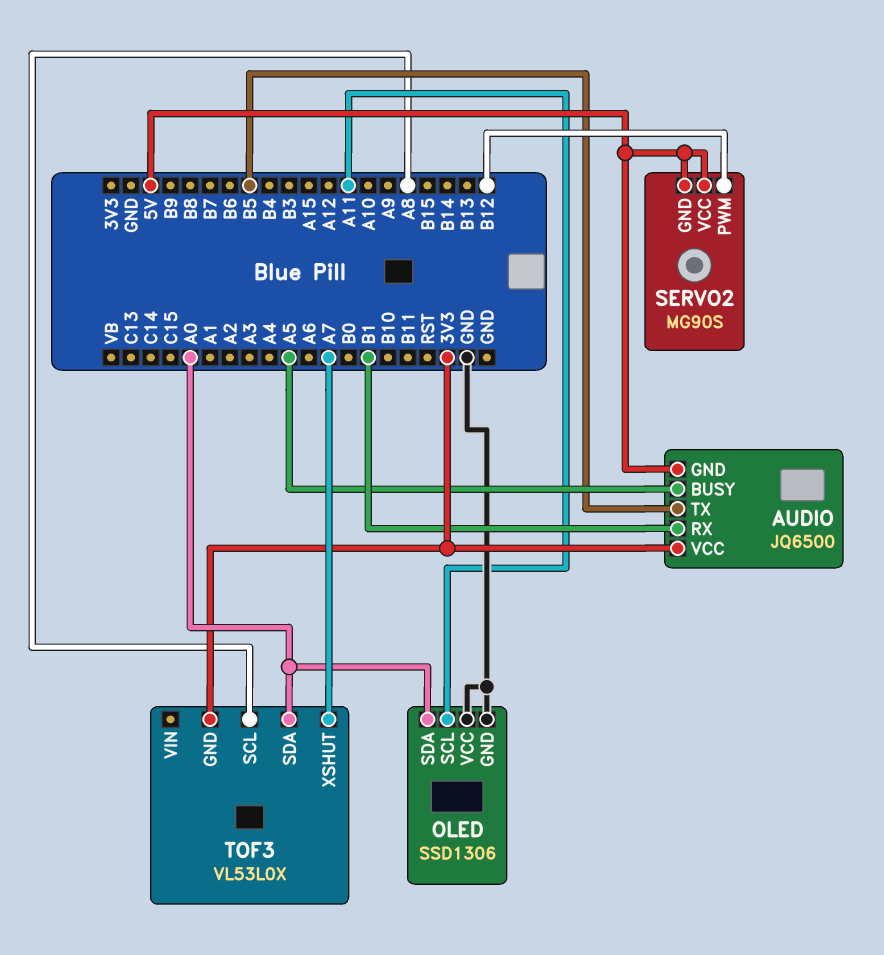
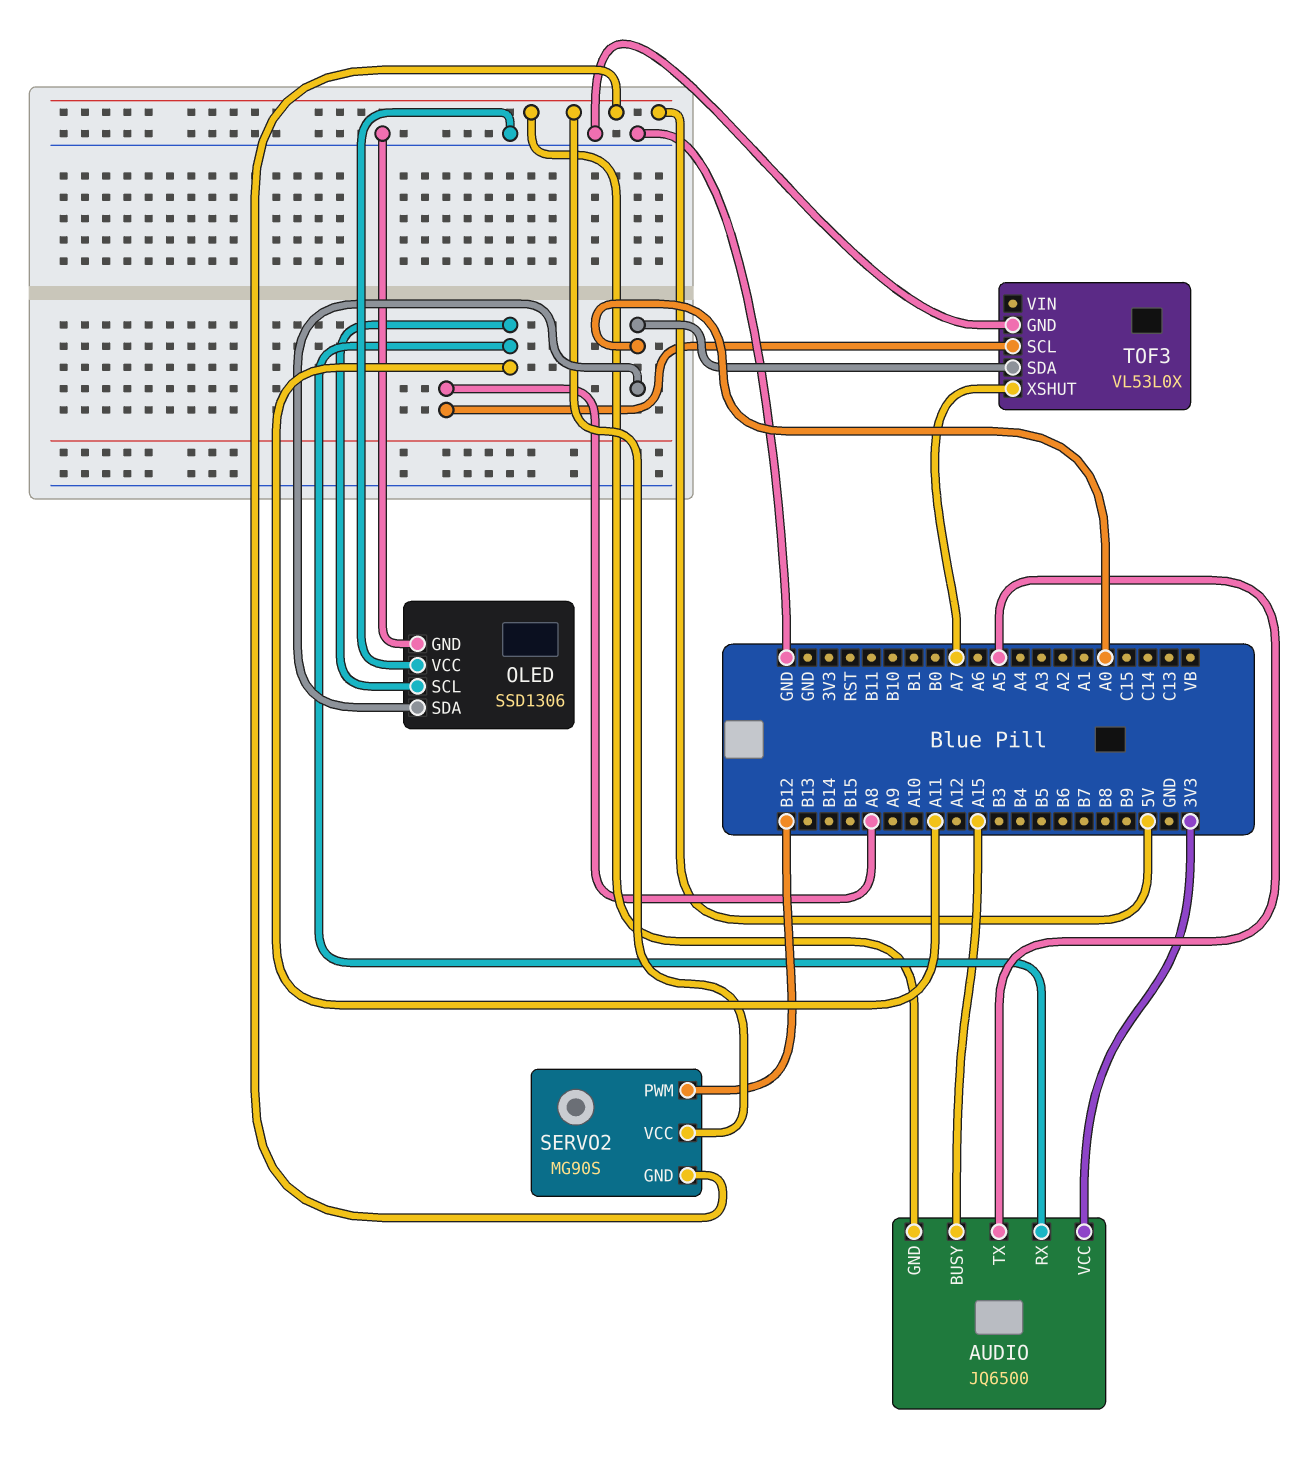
AUDIO pin BUSY: A5 -> A15
AUDIO pin RX: B1 -> A11
AUDIO pin TX: B5 -> A5
TOF3 pin GND: 3V3 -> GND

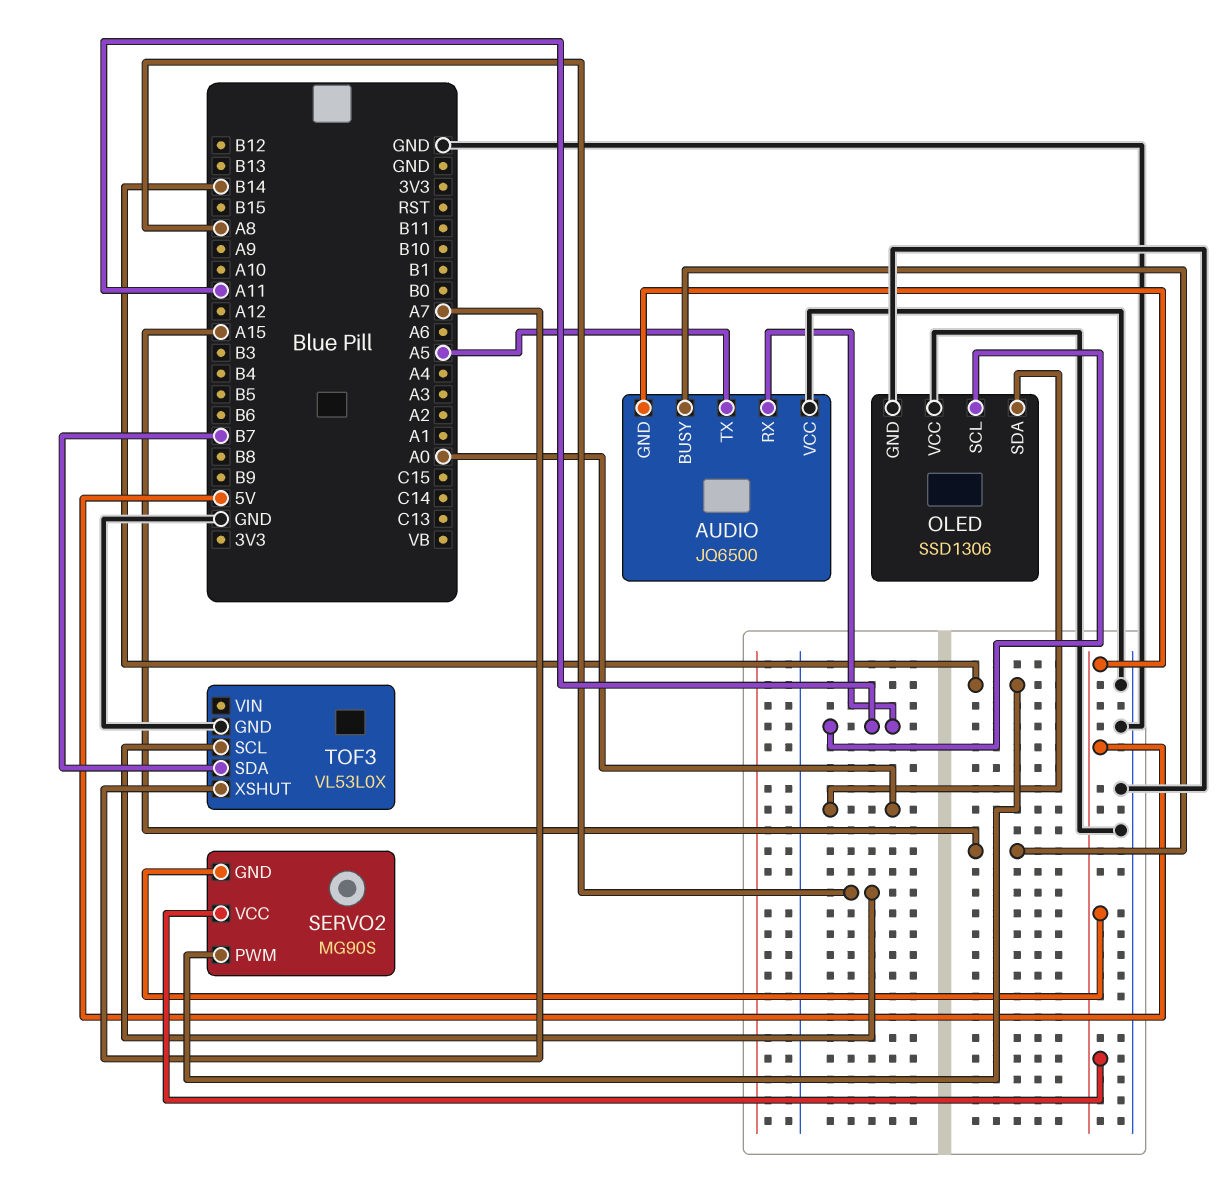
AUDIO pin VCC: 3V3 -> GND
SERVO2 pin PWM: B12 -> B14
TOF3 pin SDA: A0 -> B7

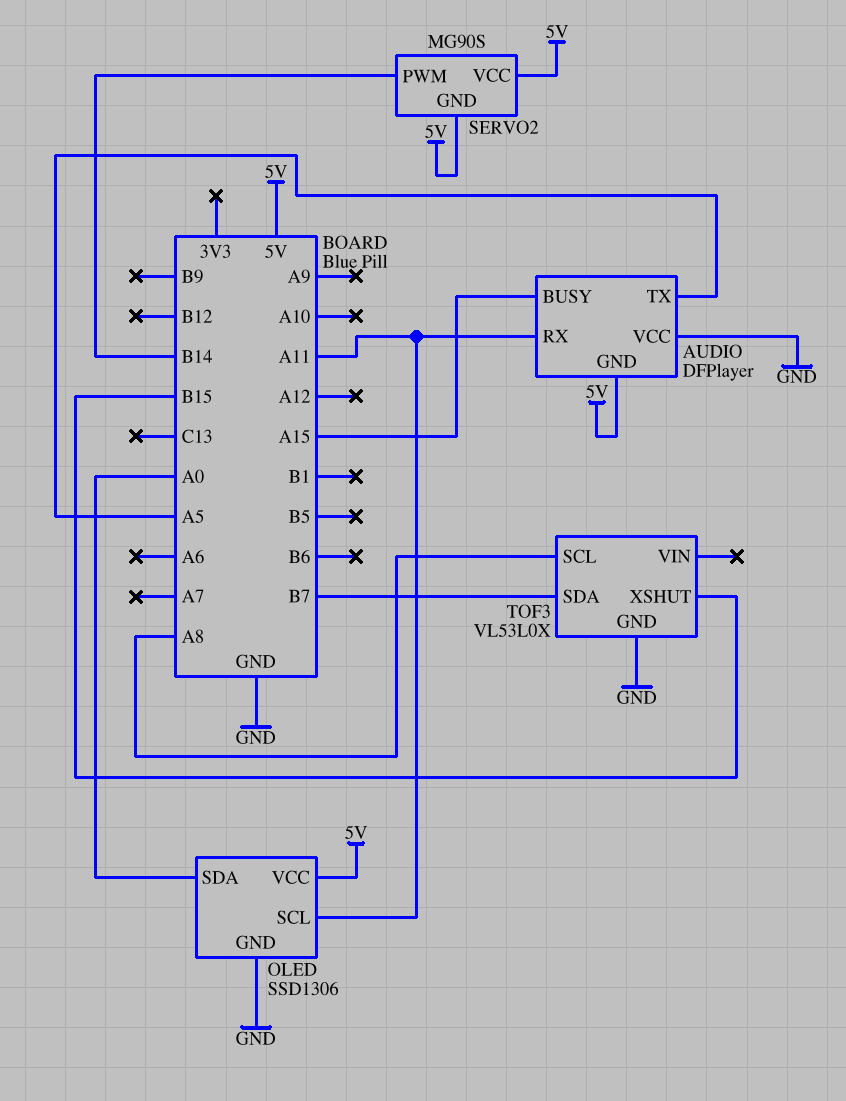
AUDIO: JQ6500 -> DFPlayer
OLED pin VCC: GND -> 5V
TOF3 pin XSHUT: A7 -> B15

